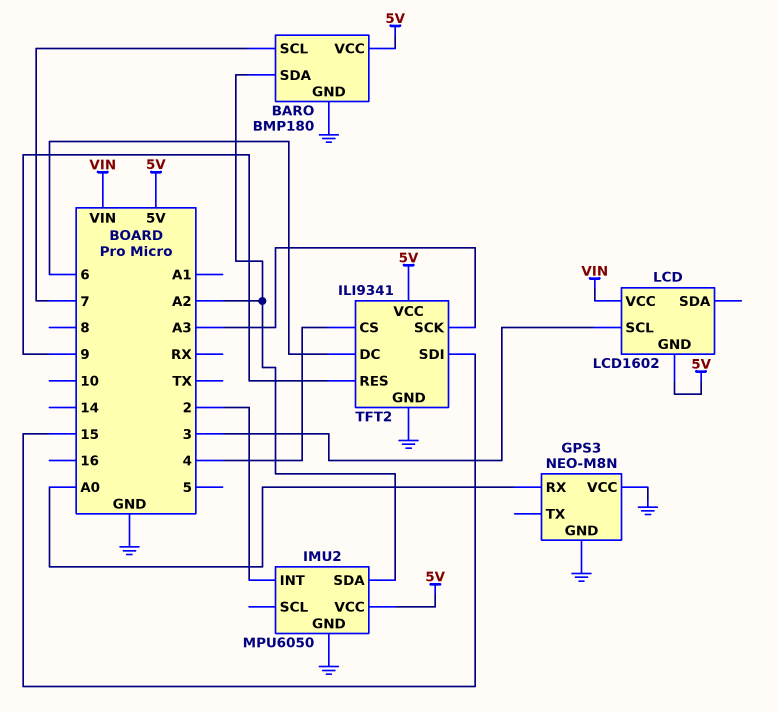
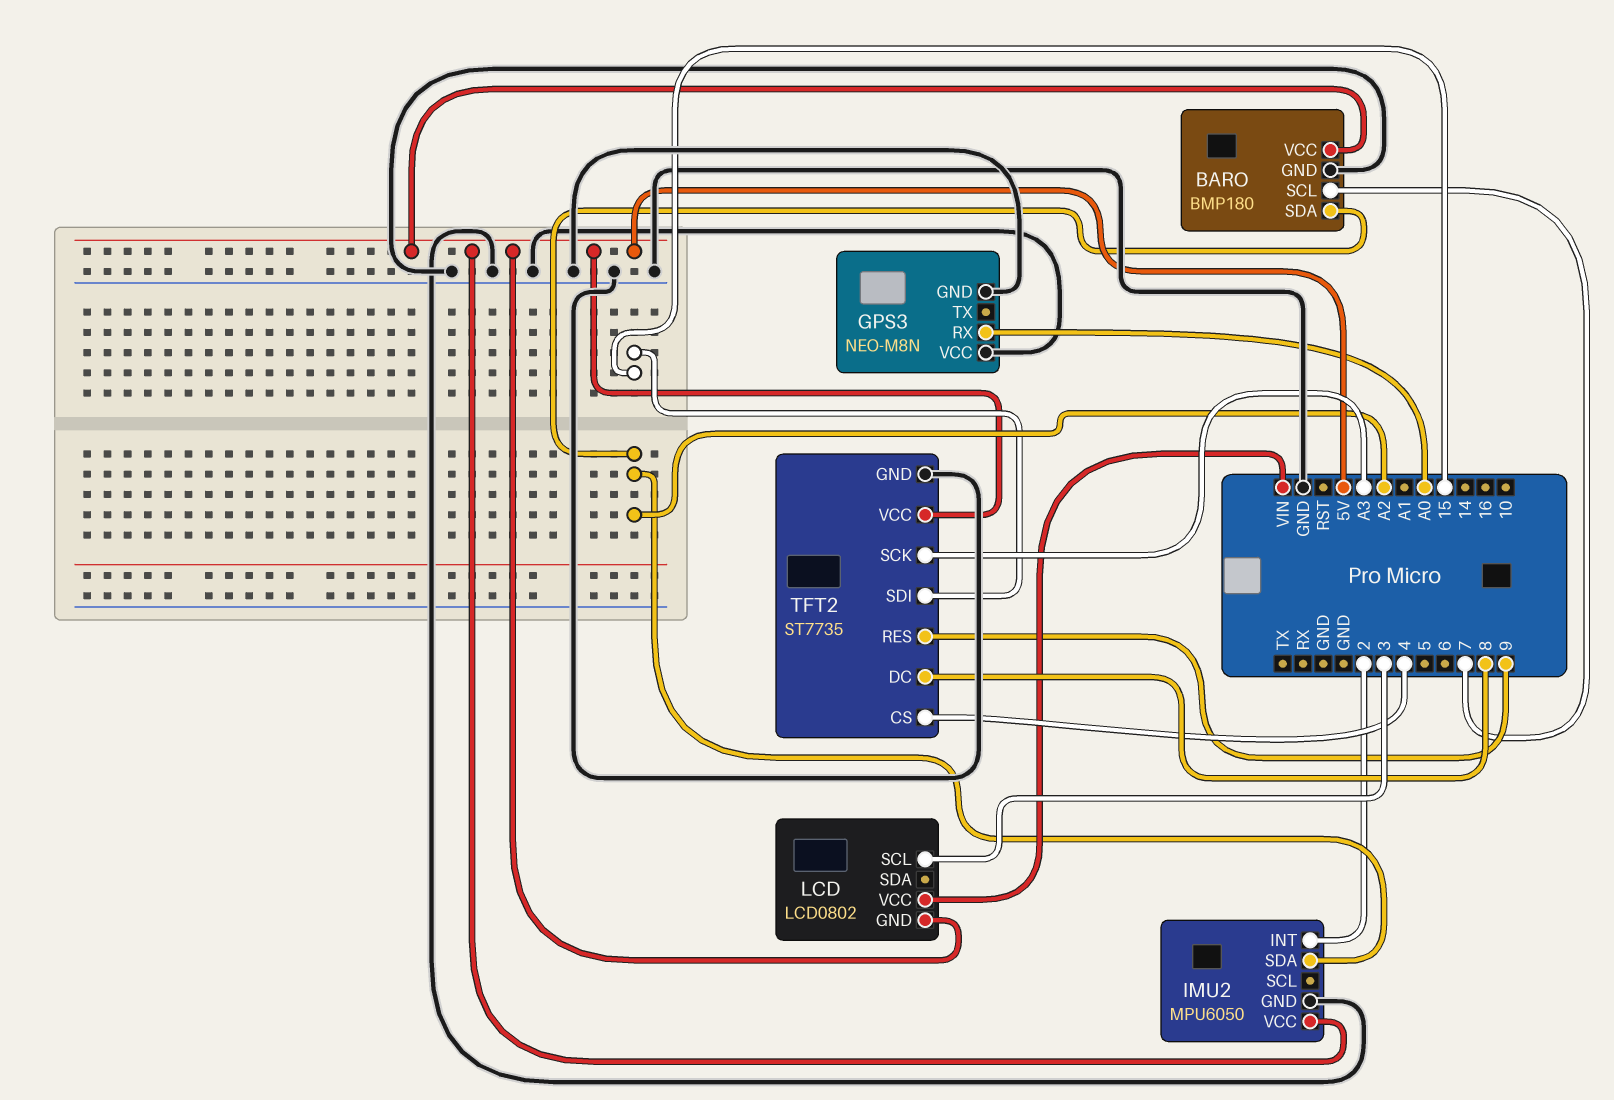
LCD: LCD1602 -> LCD0802
TFT2: ILI9341 -> ST7735
TFT2 pin DC: 6 -> 8

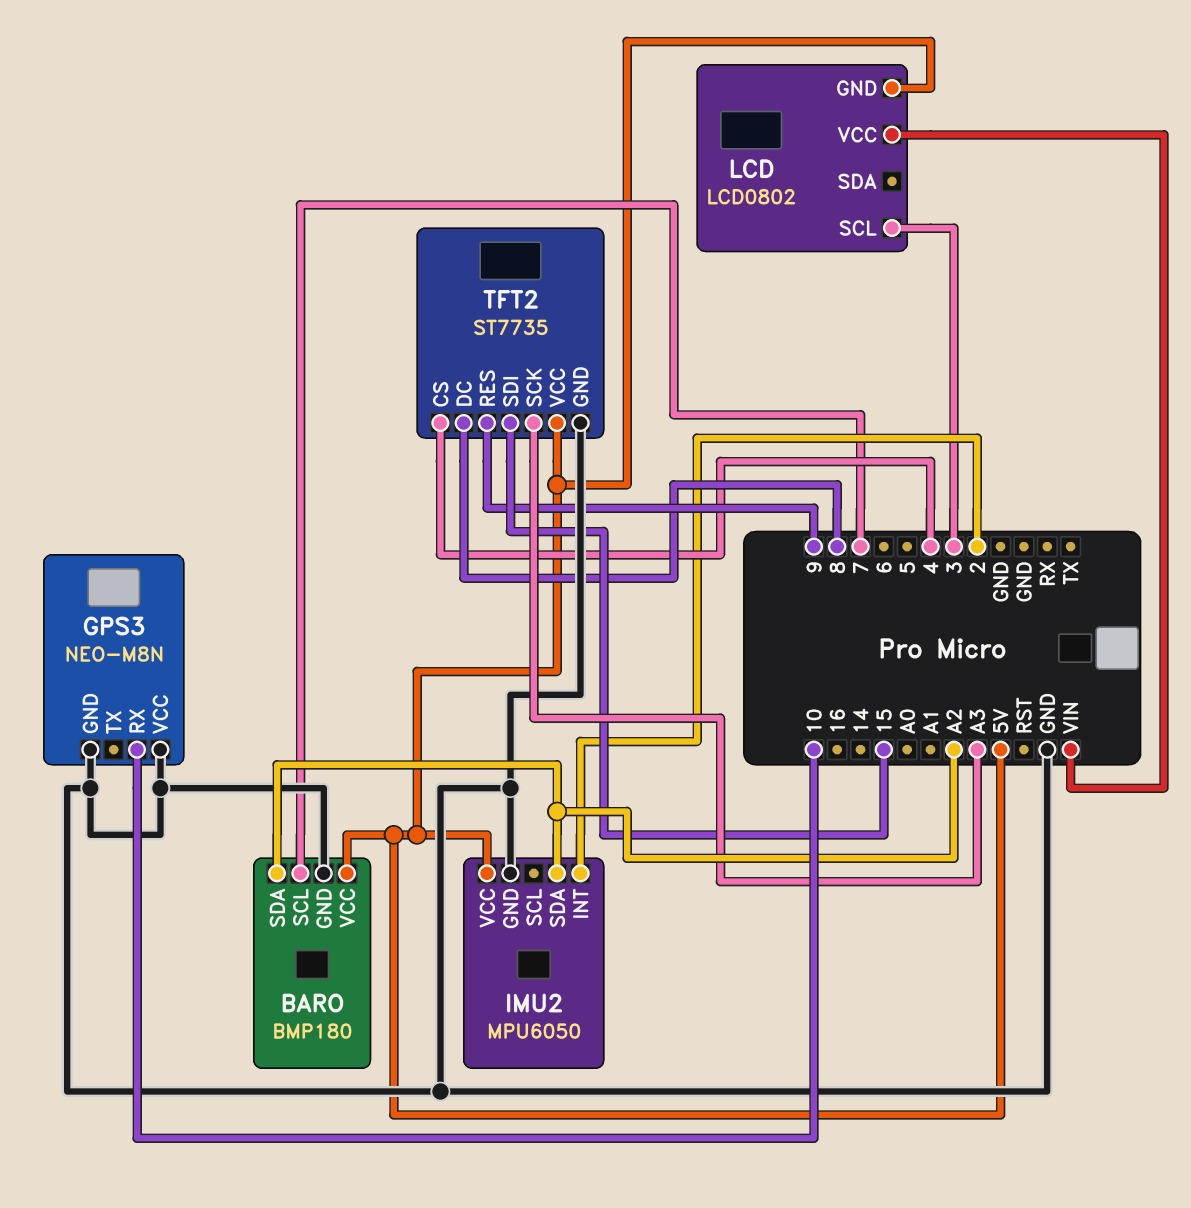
GPS3 pin RX: A0 -> 10

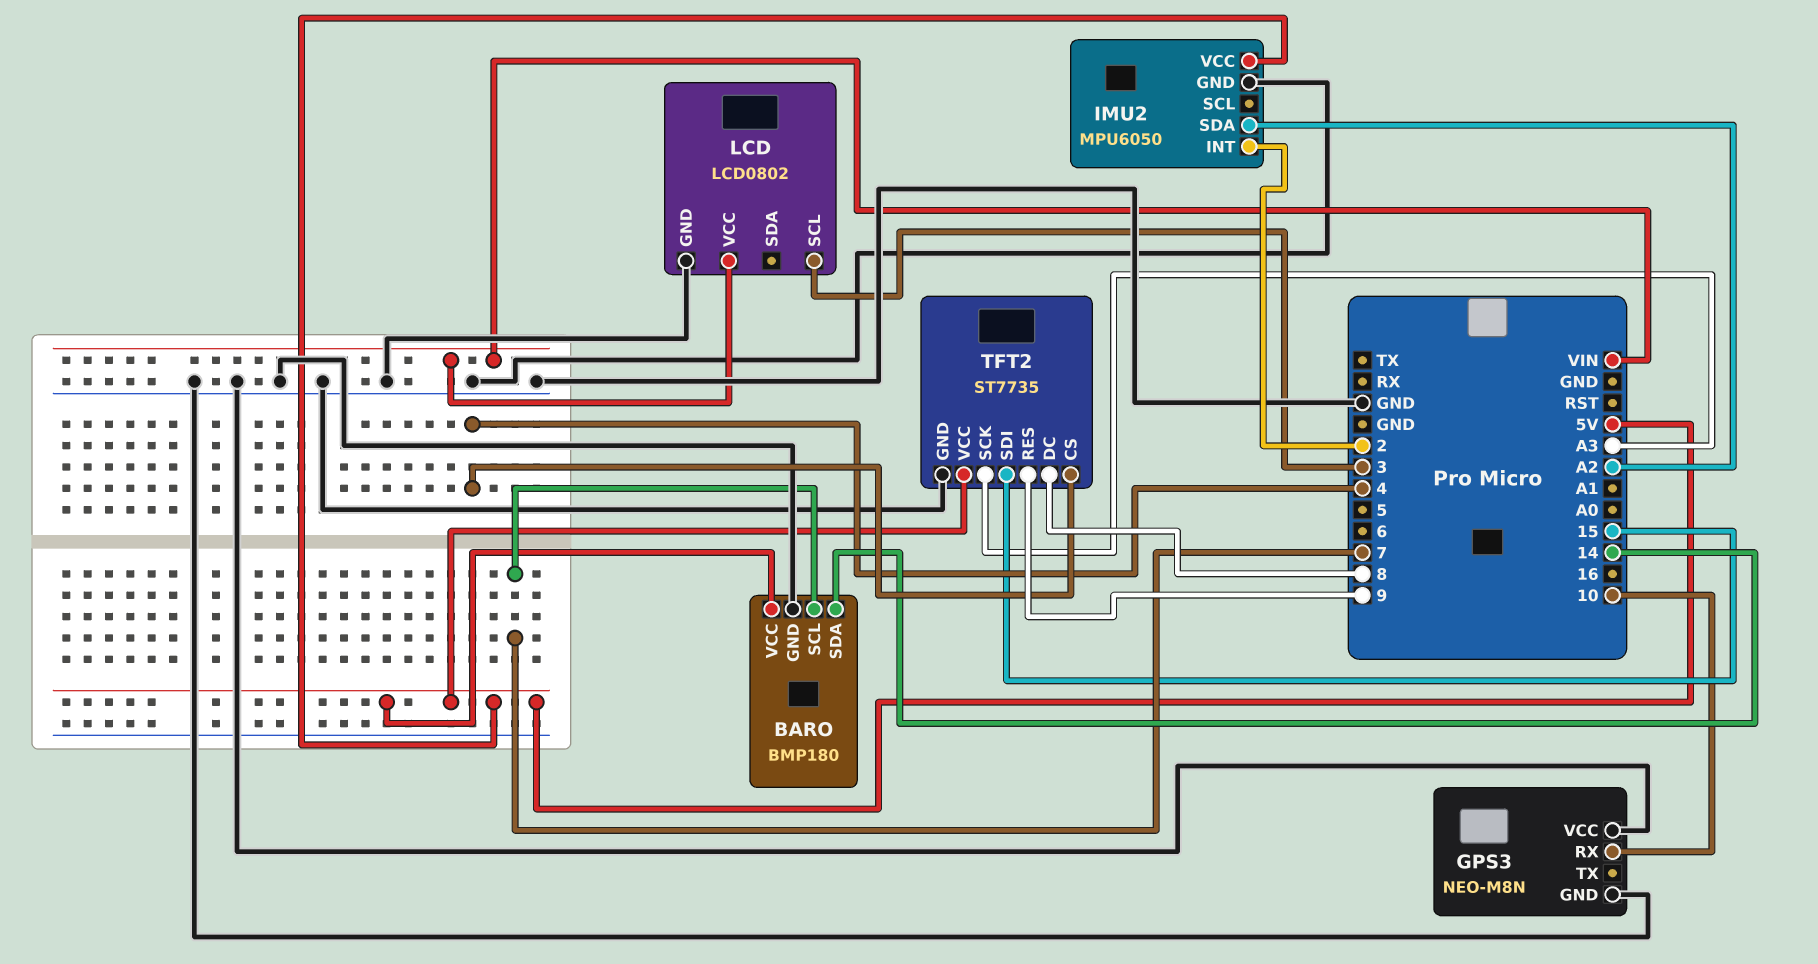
BARO pin SDA: A2 -> 14
LCD pin GND: 5V -> GND

